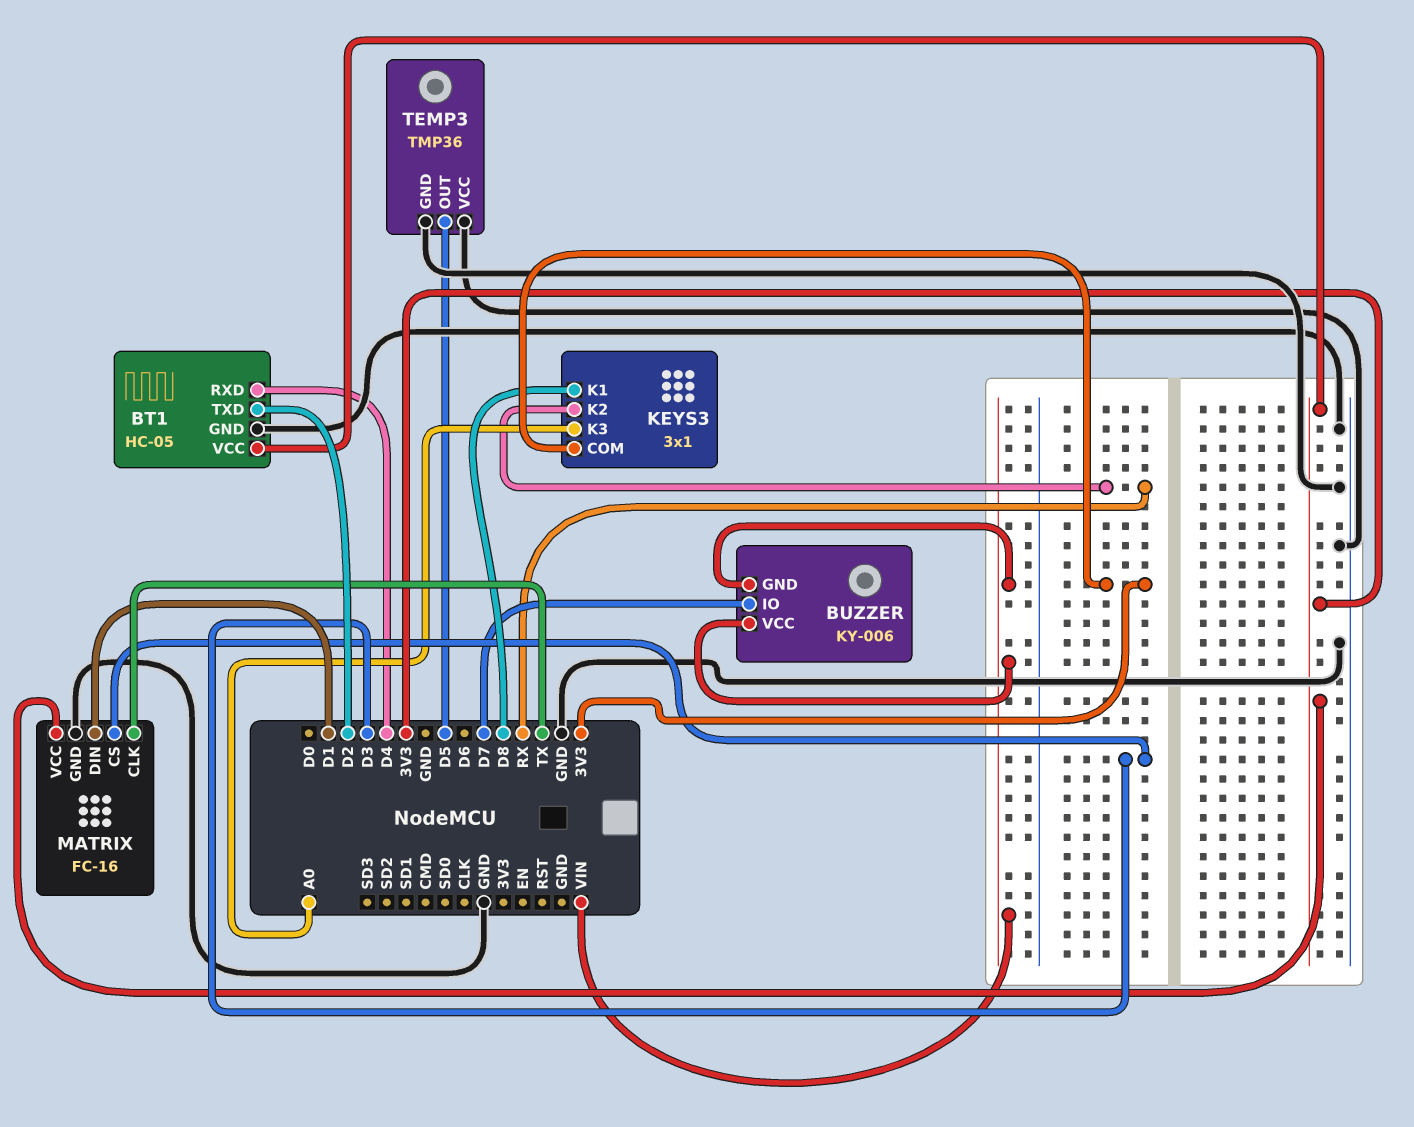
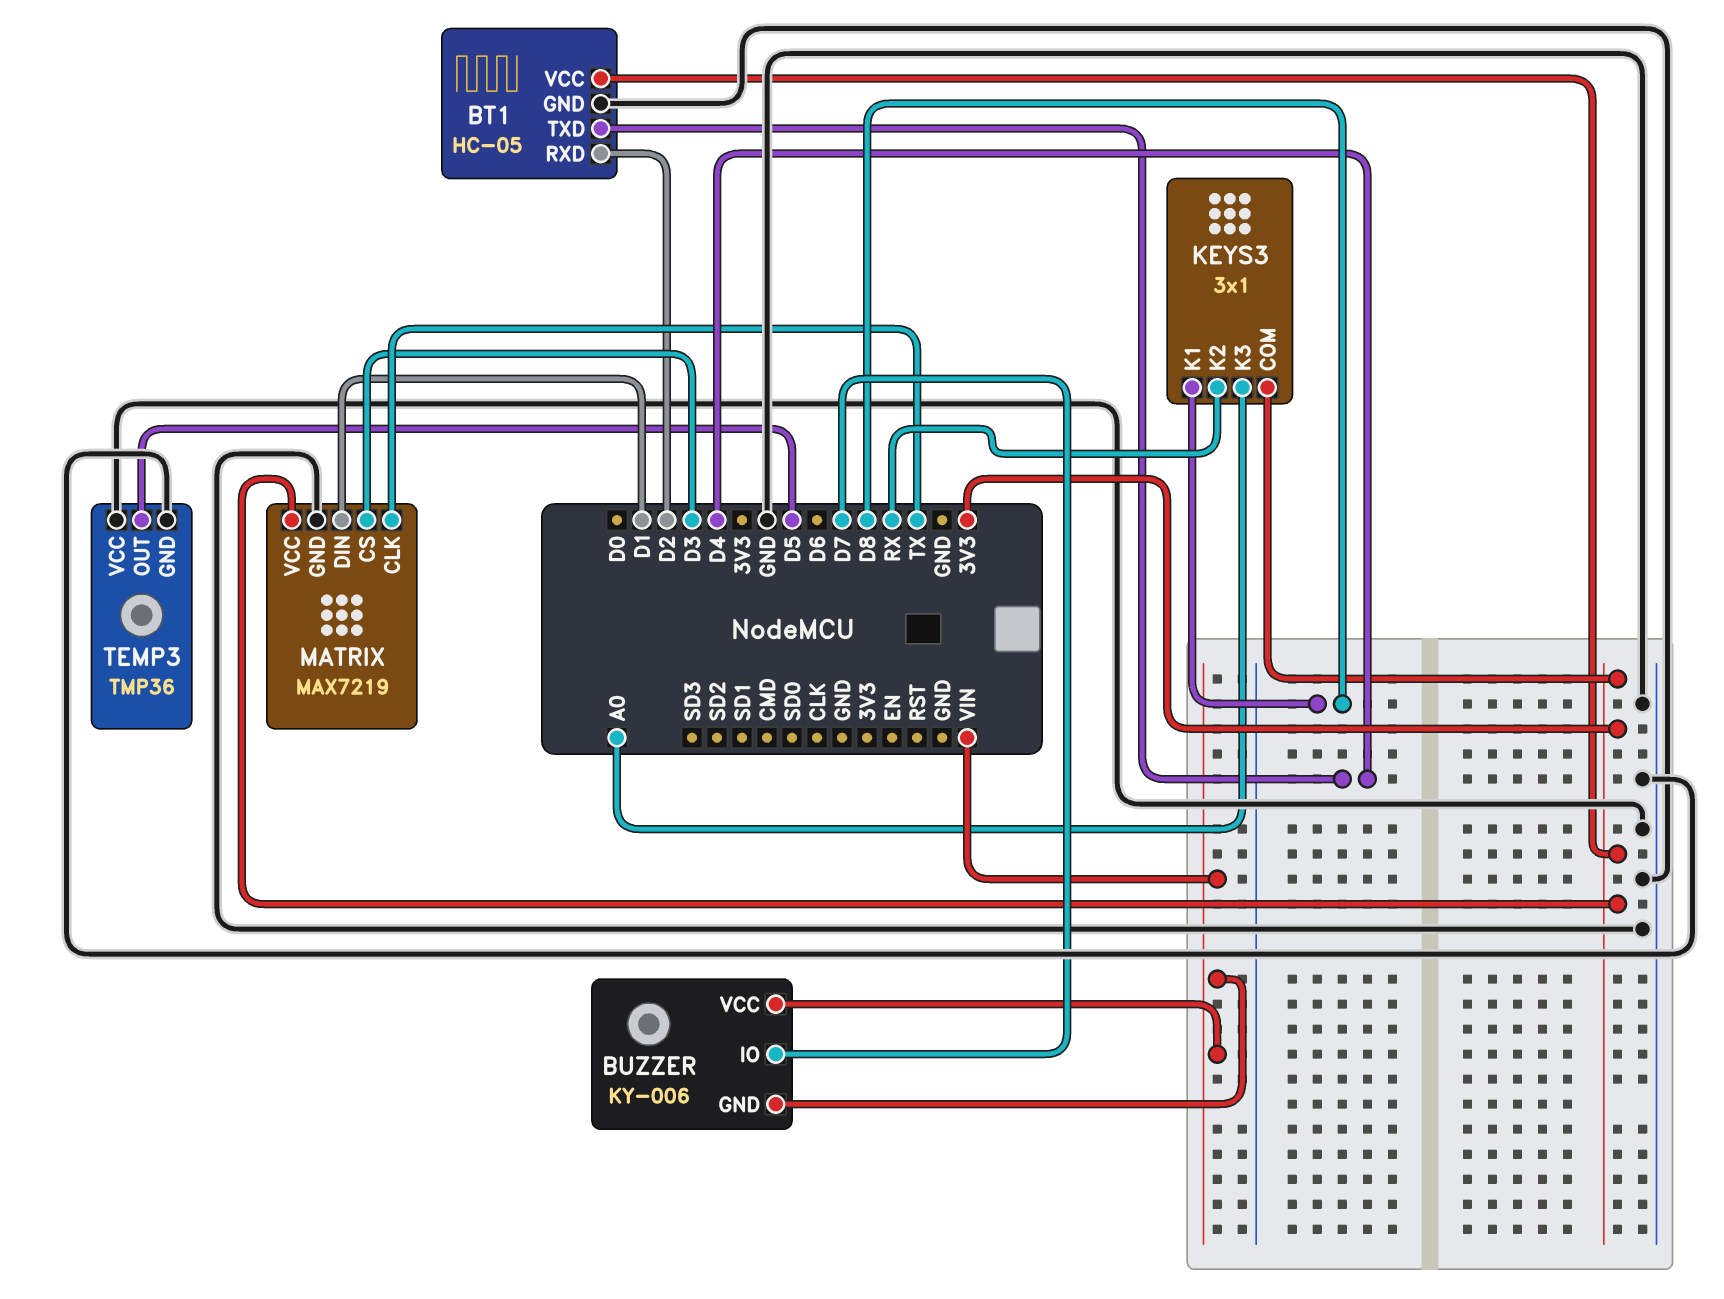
BT1 pin RXD: D4 -> D2
BT1 pin TXD: D2 -> D4
MATRIX: FC-16 -> MAX7219

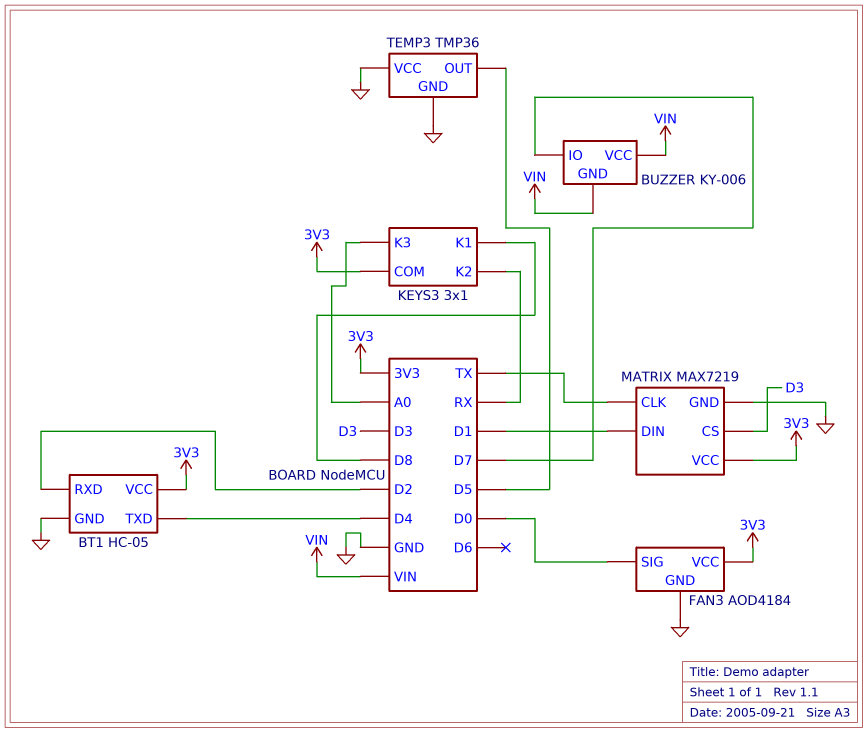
FAN3: none -> AOD4184
FAN3 pin GND: none -> GND
FAN3 pin SIG: none -> D0
FAN3 pin VCC: none -> 3V3

